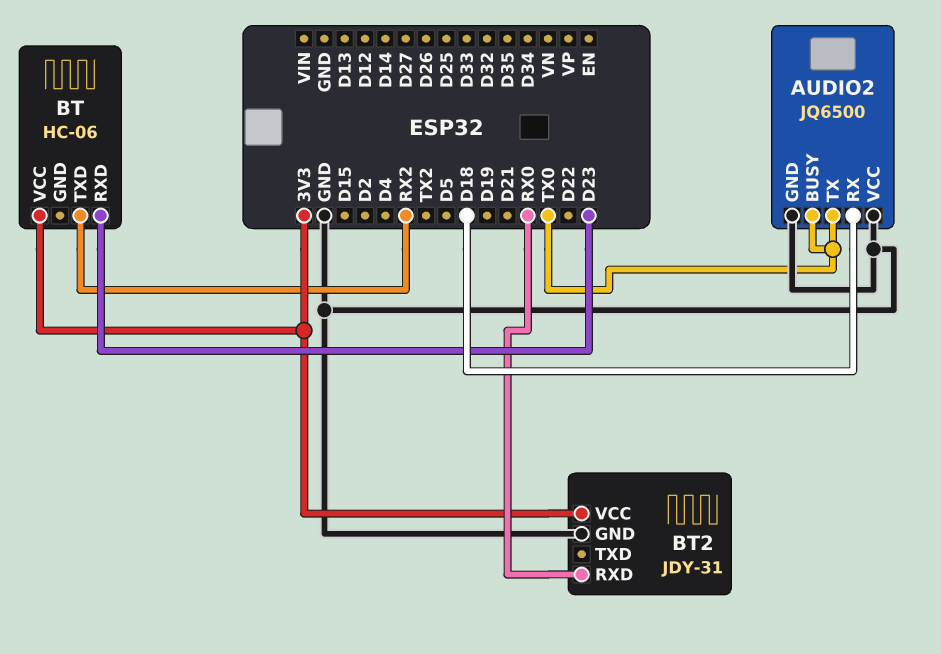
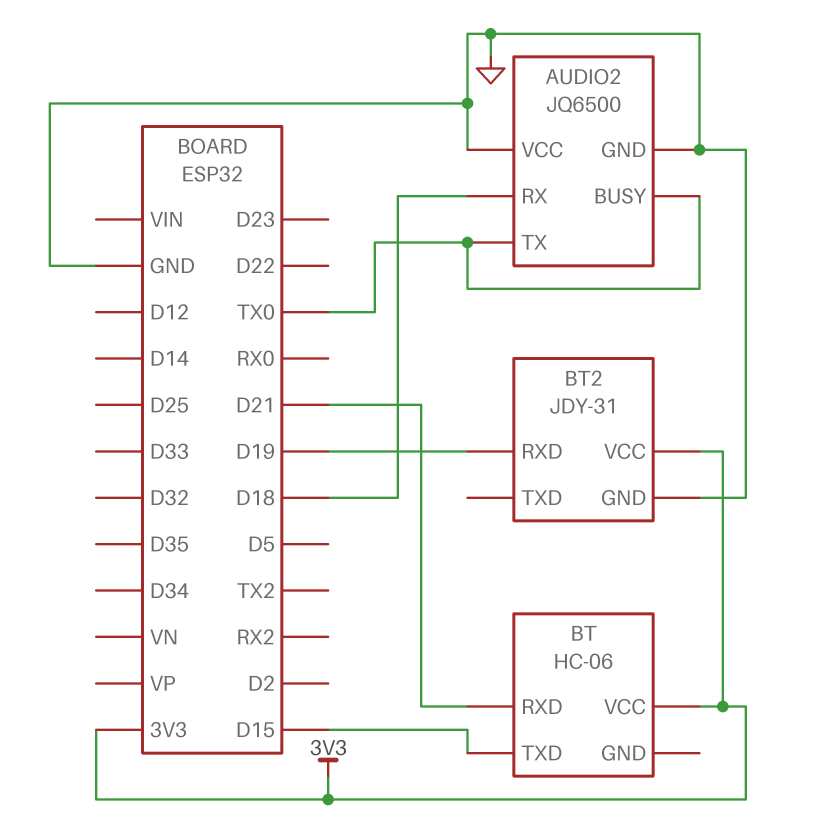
BT pin RXD: D23 -> D21
BT pin TXD: RX2 -> D15
BT2 pin RXD: RX0 -> D19

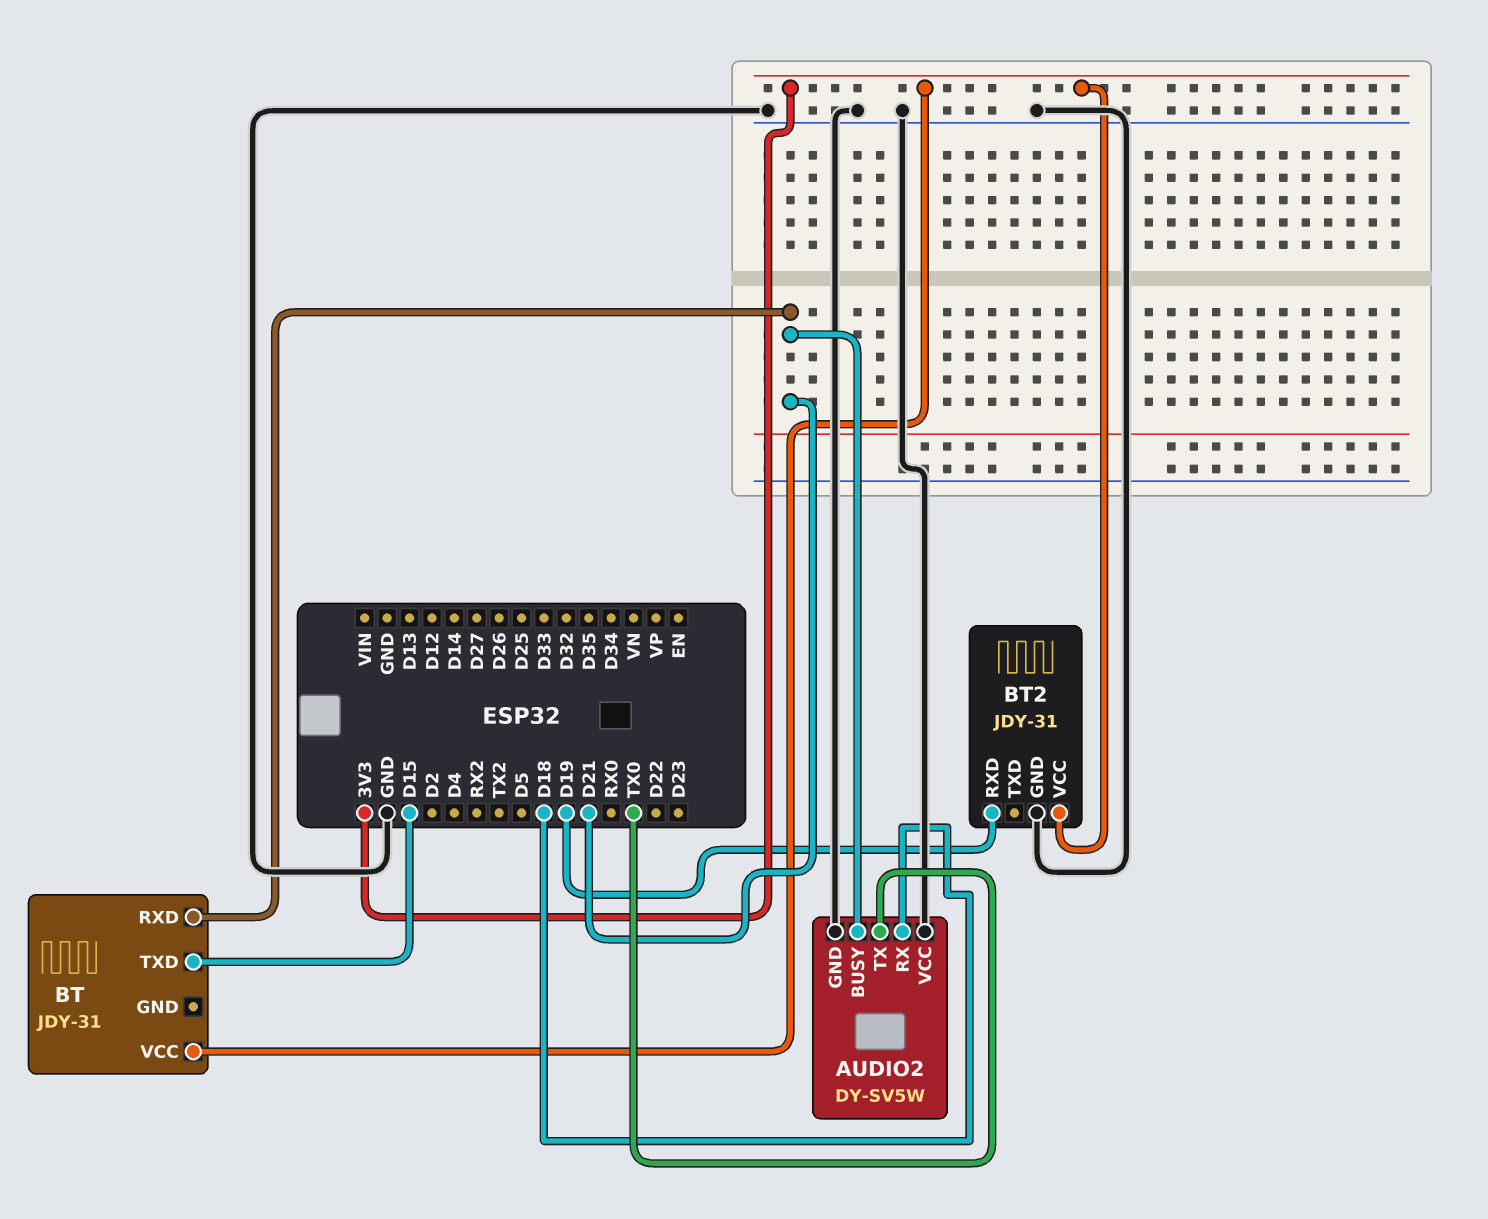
AUDIO2: JQ6500 -> DY-SV5W
AUDIO2 pin BUSY: TX0 -> D21
BT: HC-06 -> JDY-31

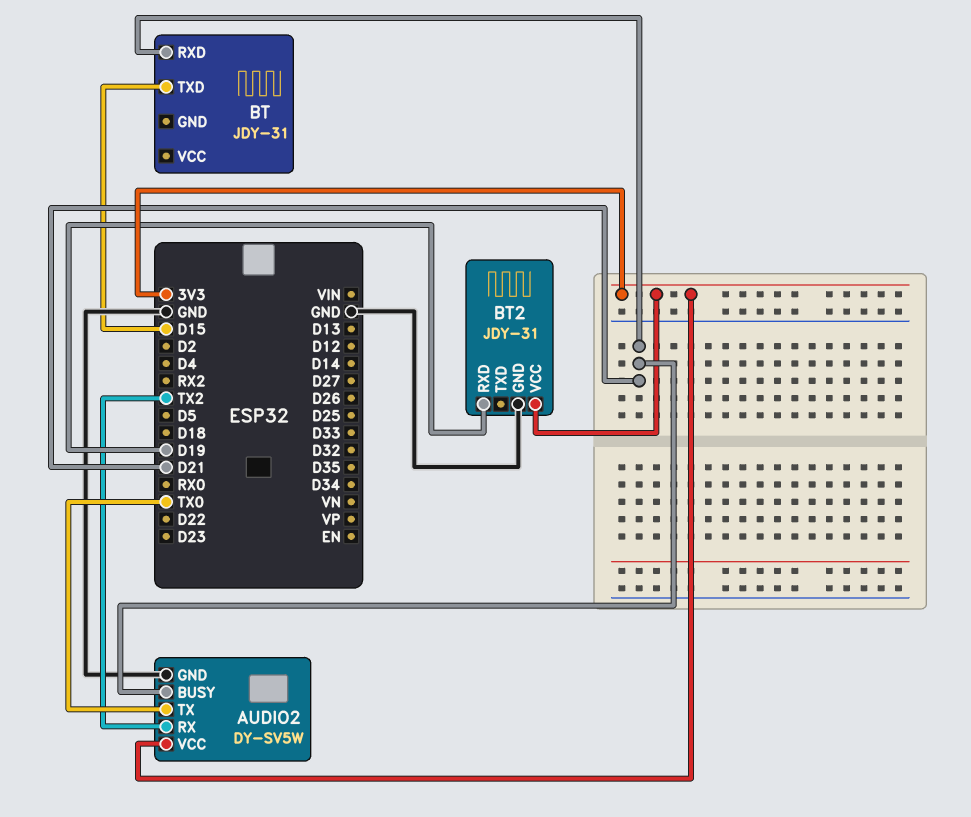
AUDIO2 pin RX: D18 -> TX2
AUDIO2 pin VCC: GND -> 3V3
BT pin VCC: 3V3 -> none

